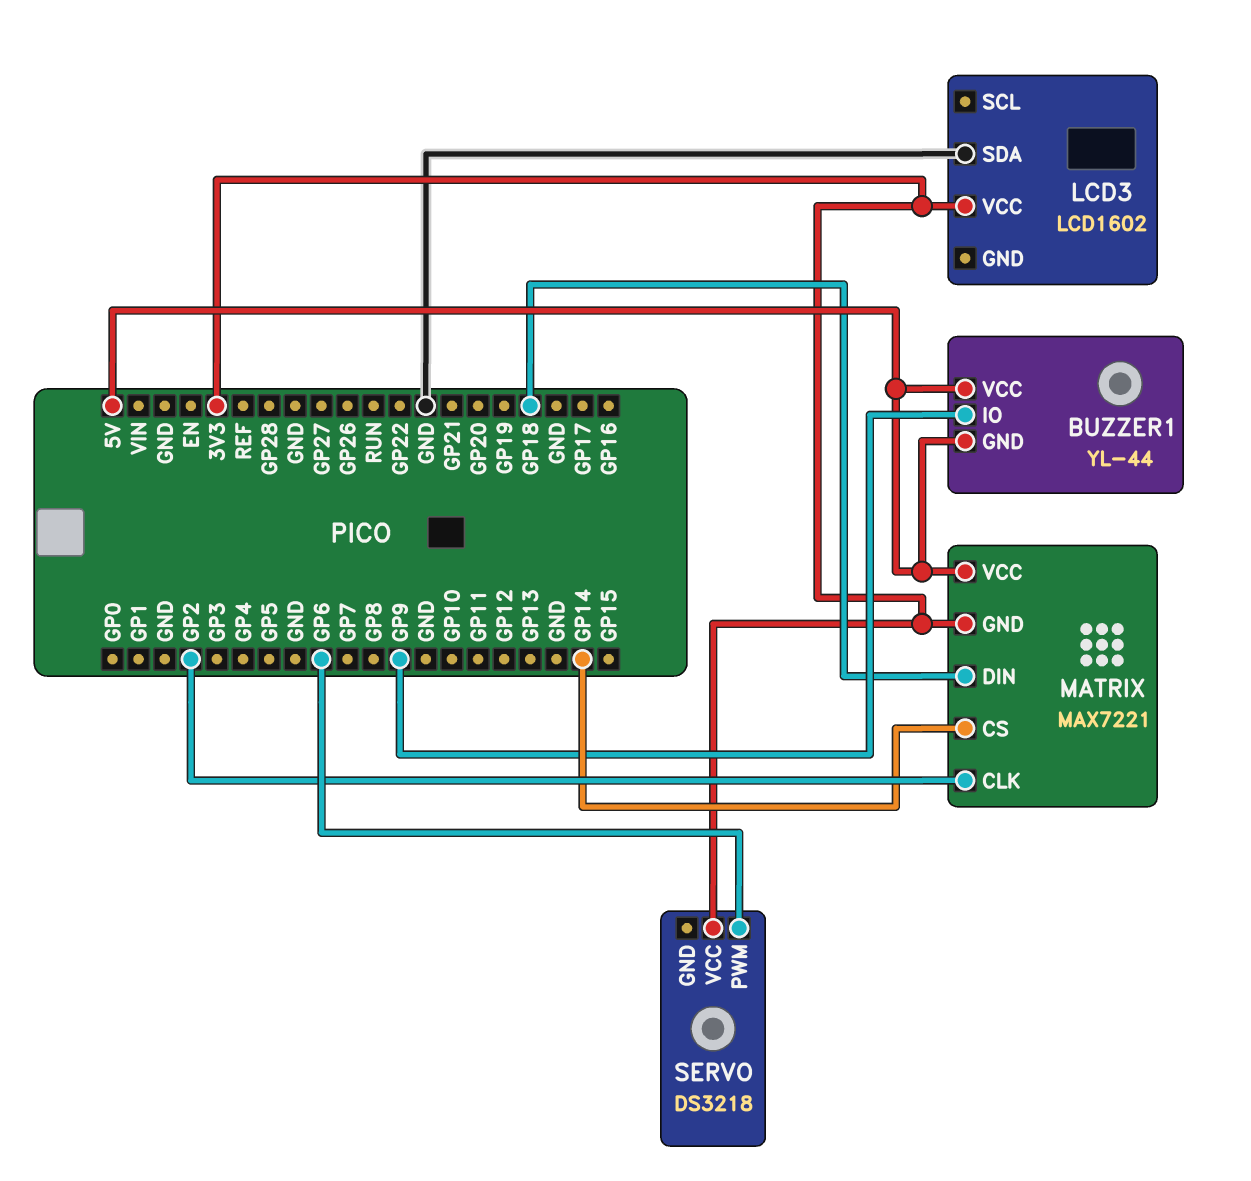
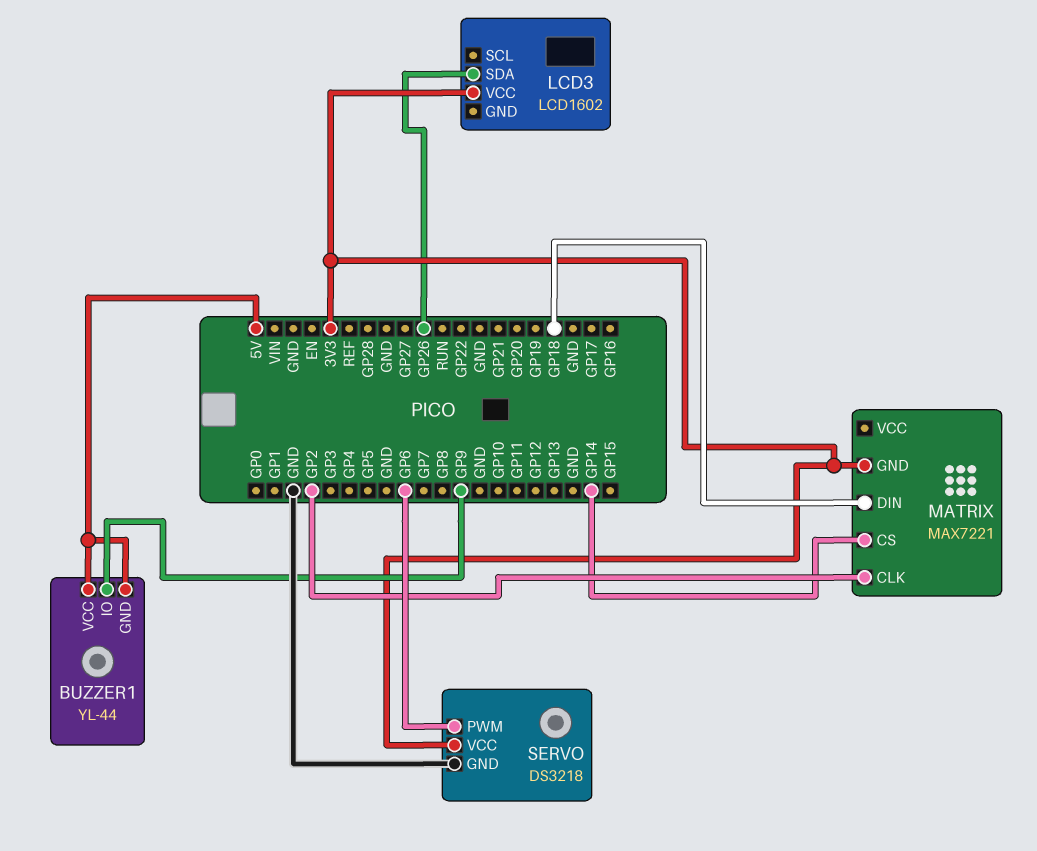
LCD3 pin SDA: GND -> GP26
MATRIX pin VCC: 5V -> none
SERVO pin GND: none -> GND

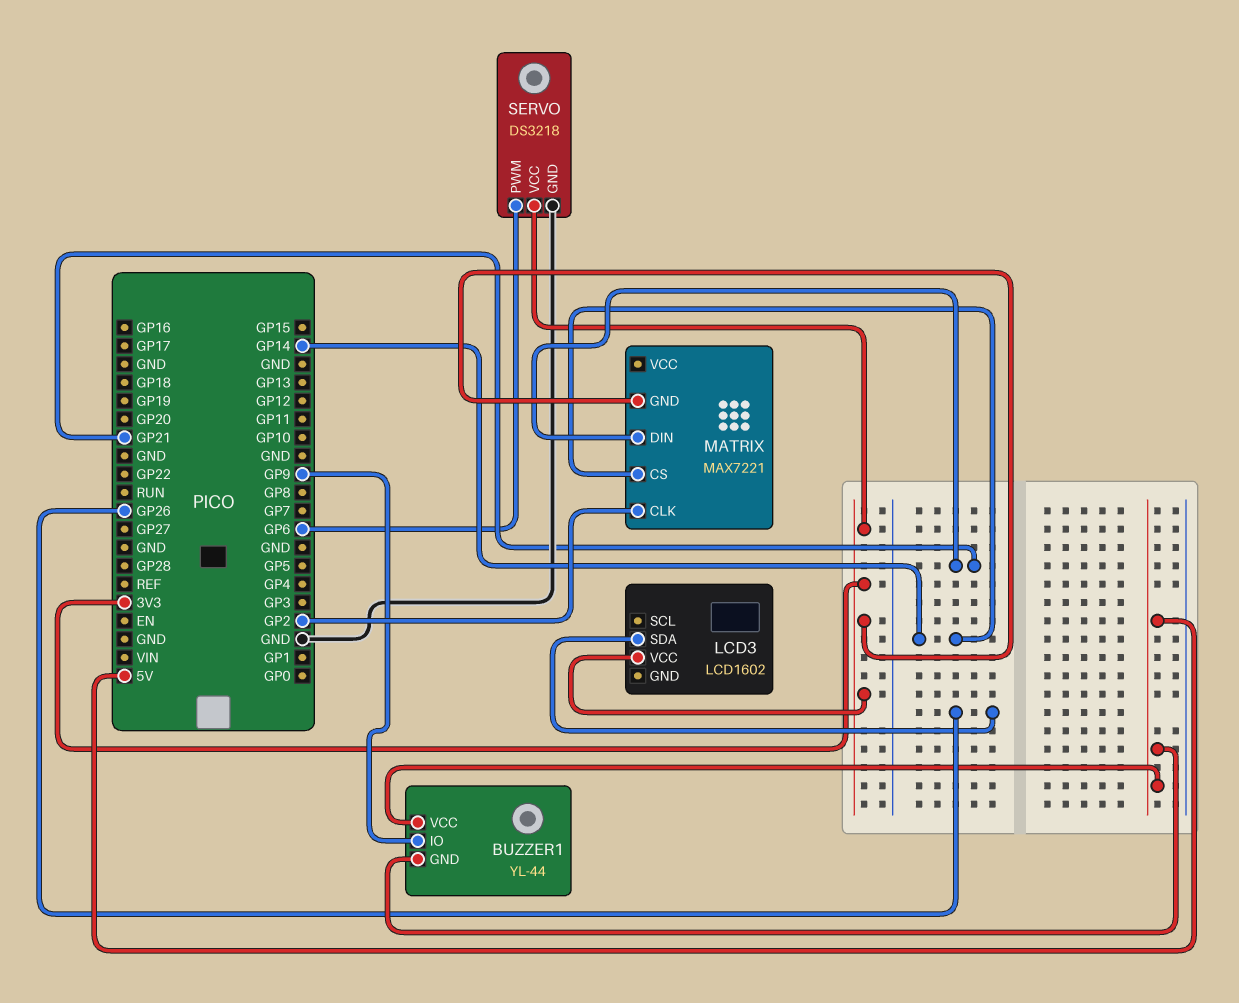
MATRIX pin DIN: GP18 -> GP21

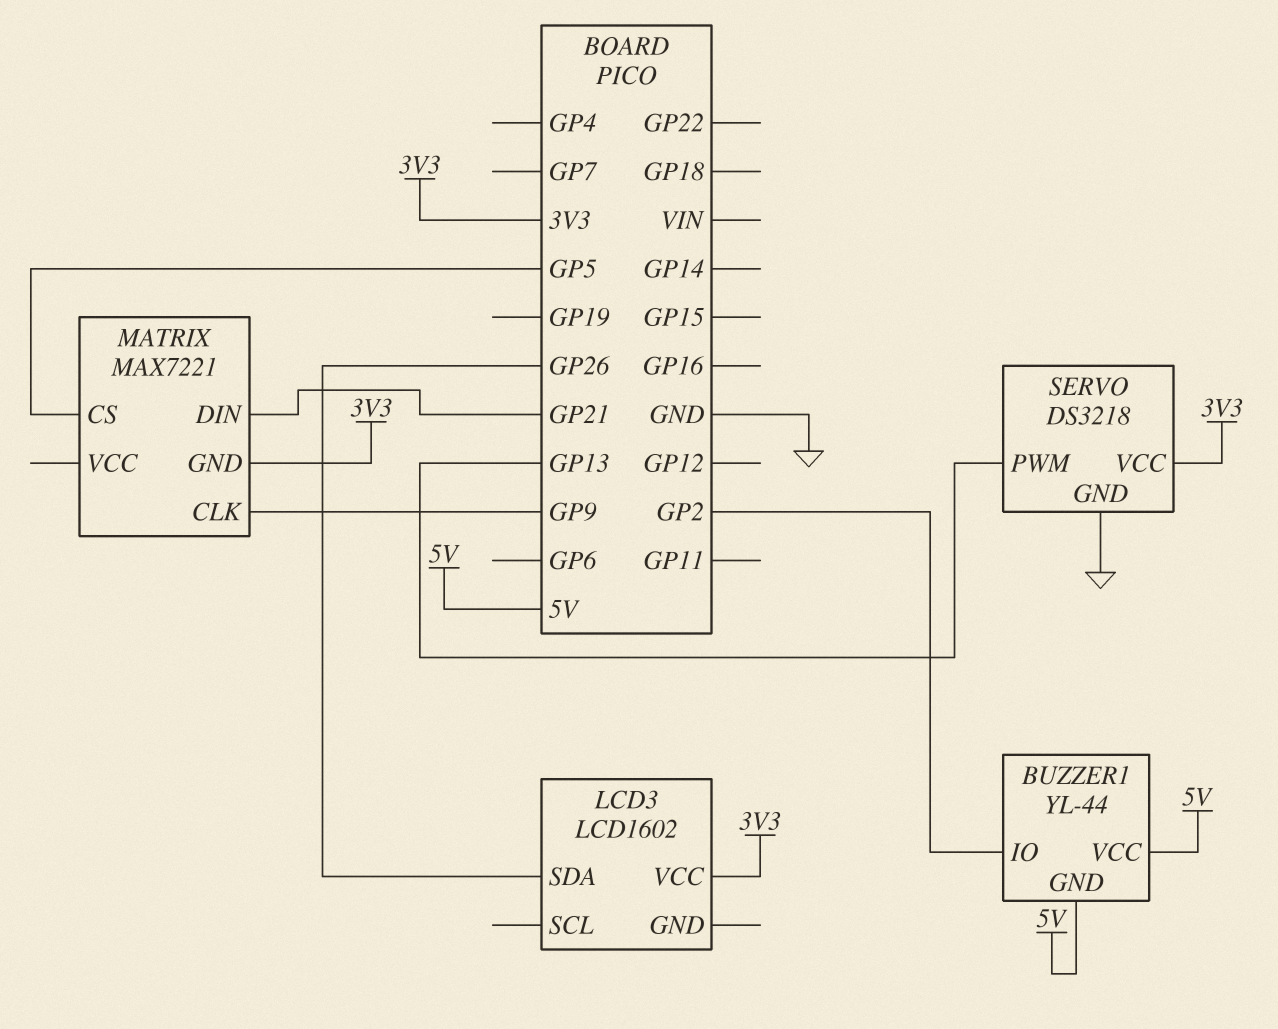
BUZZER1 pin IO: GP9 -> GP2
MATRIX pin CLK: GP2 -> GP9
MATRIX pin CS: GP14 -> GP5
SERVO pin PWM: GP6 -> GP13

